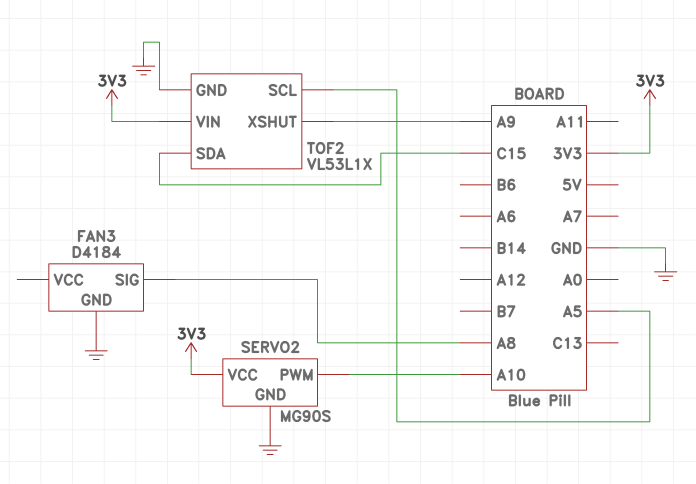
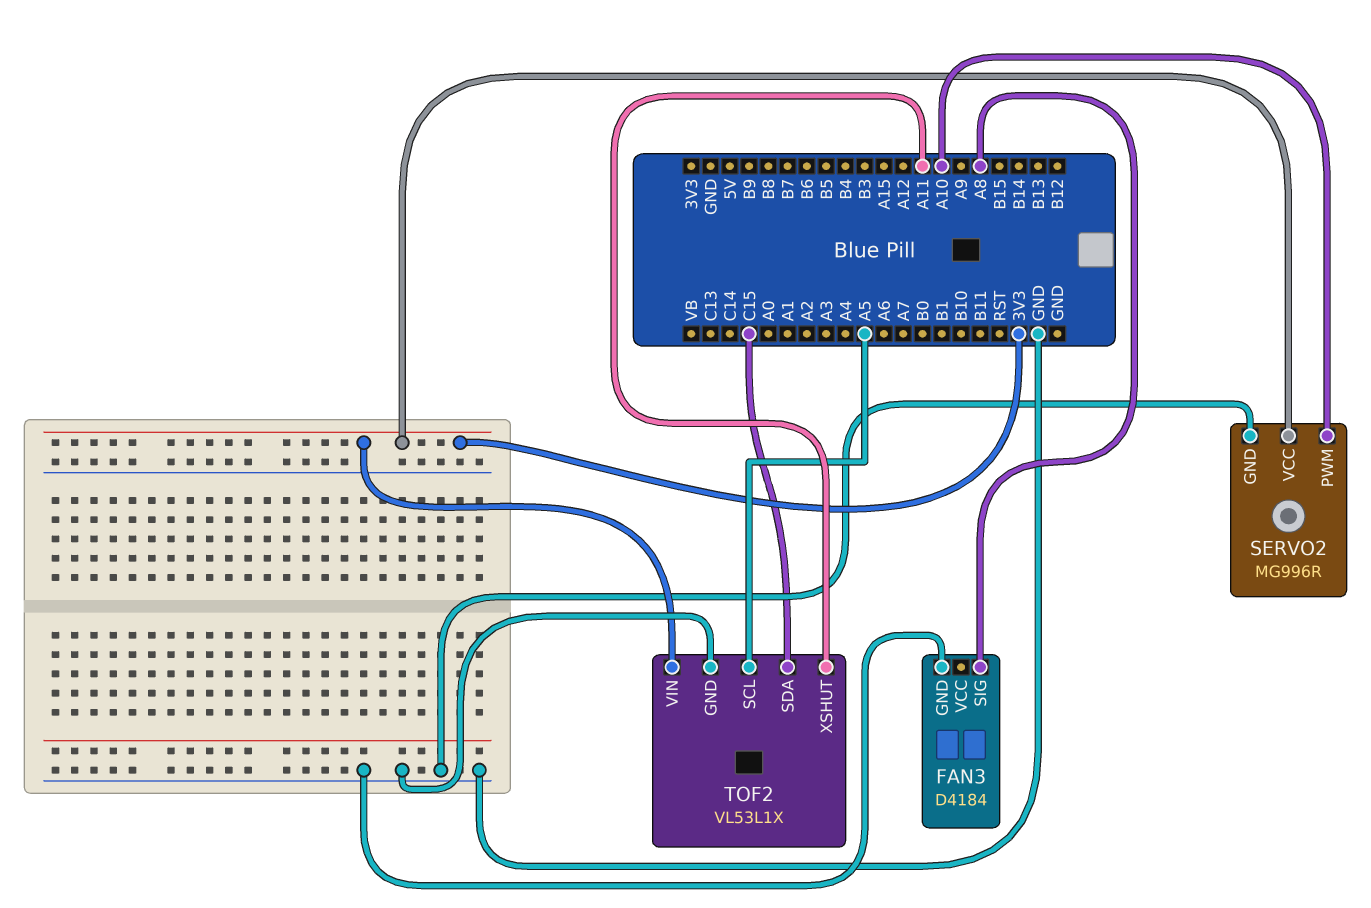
SERVO2: MG90S -> MG996R
TOF2 pin XSHUT: A9 -> A11

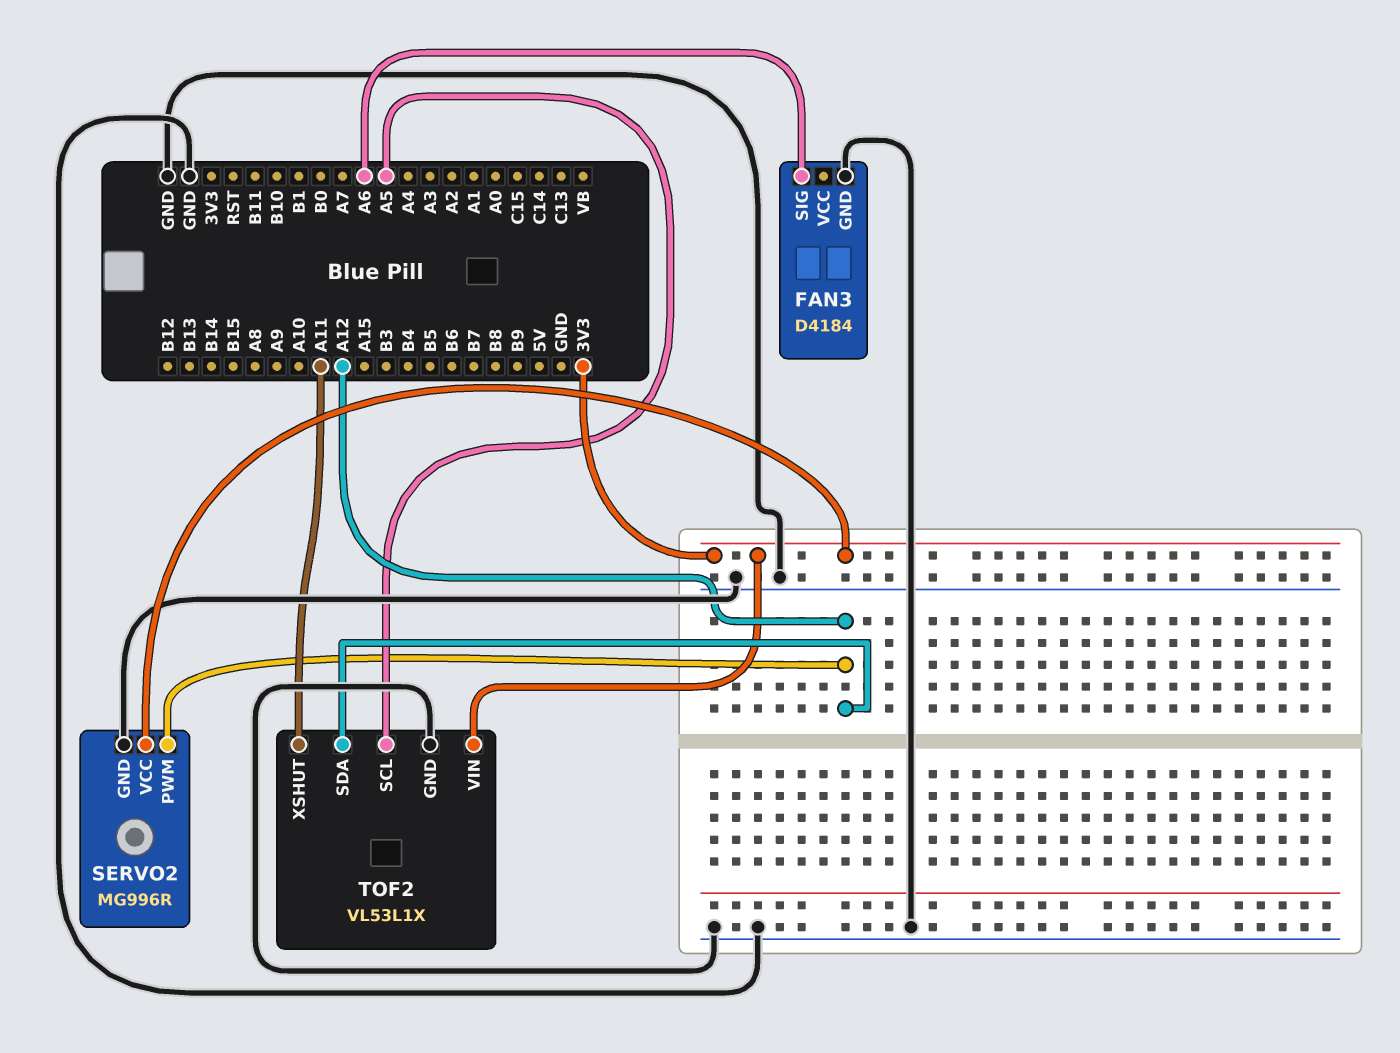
FAN3 pin SIG: A8 -> A6
SERVO2 pin PWM: A10 -> A12
TOF2 pin SDA: C15 -> A12

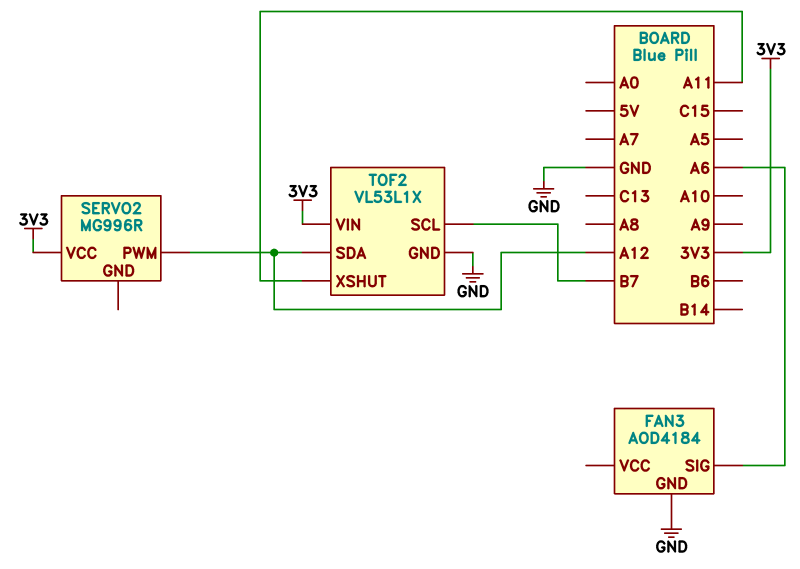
FAN3: D4184 -> AOD4184
SERVO2 pin GND: GND -> none
TOF2 pin SCL: A5 -> B7

